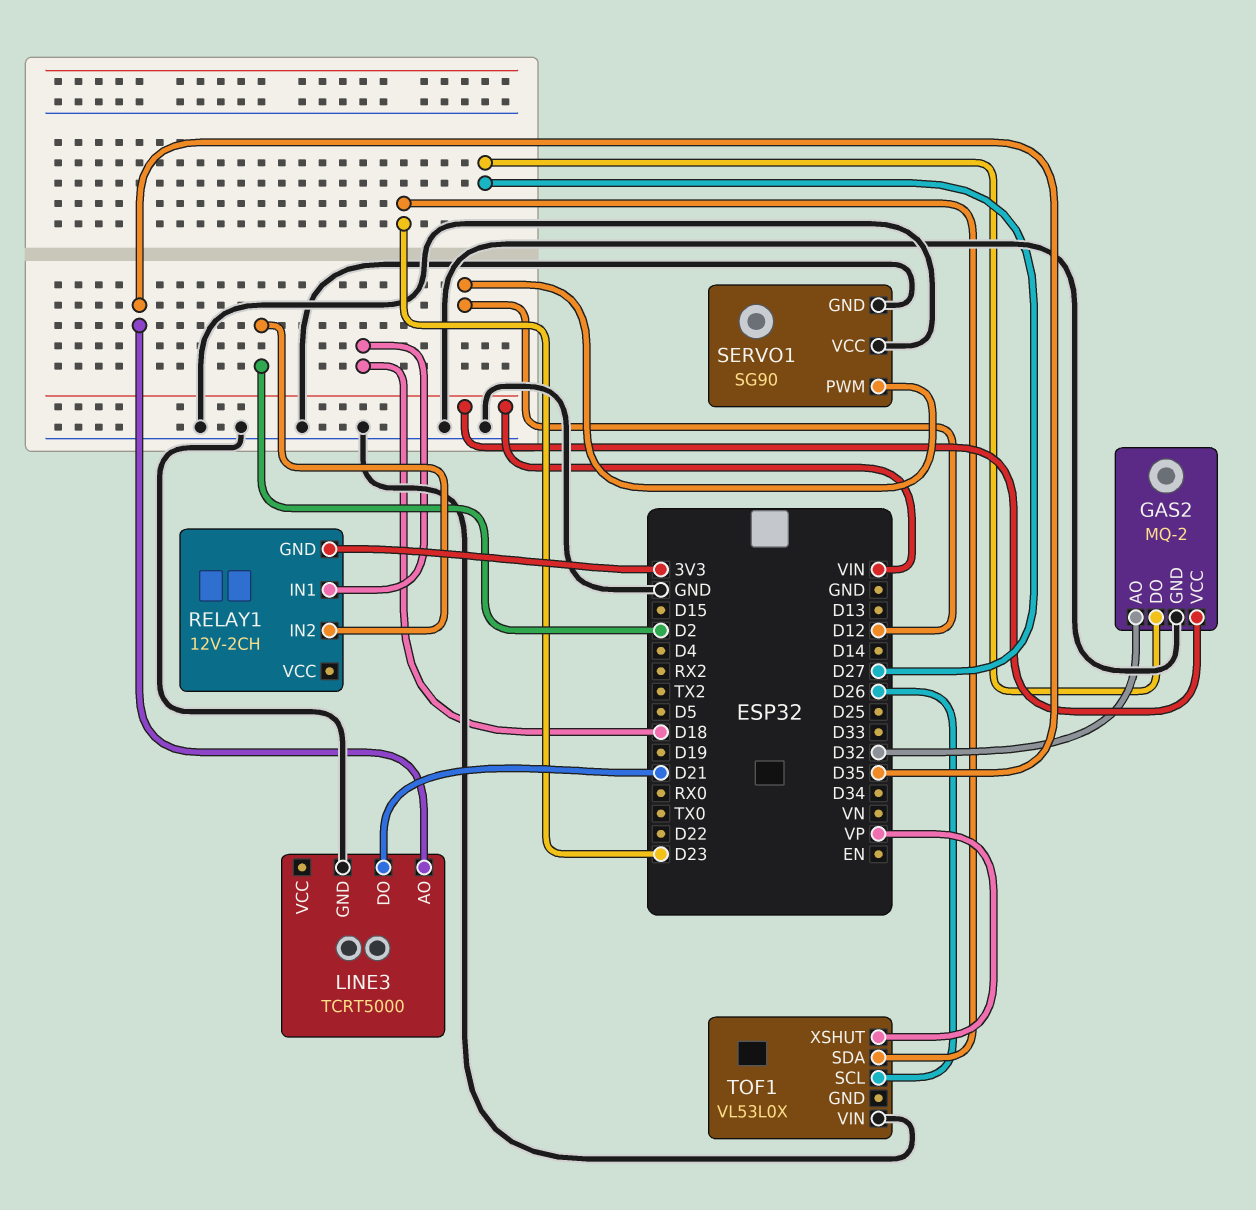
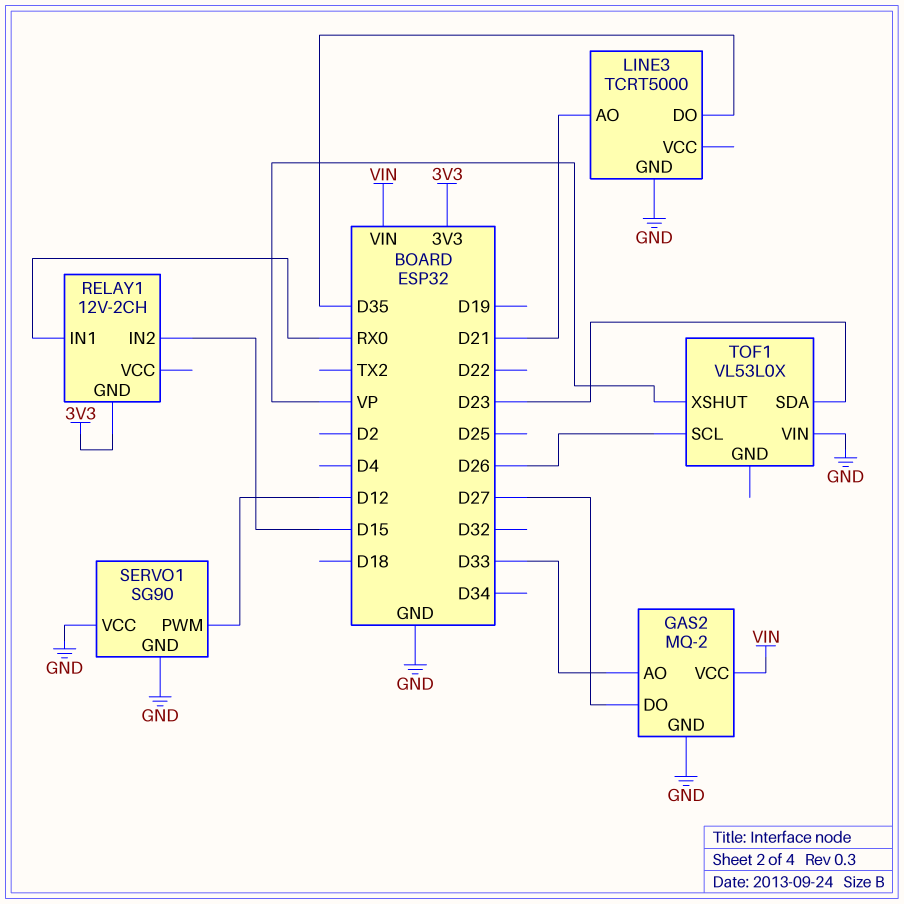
GAS2 pin AO: D32 -> D33
LINE3 pin AO: D35 -> D21
LINE3 pin DO: D21 -> D35
RELAY1 pin IN1: D18 -> RX0
RELAY1 pin IN2: D2 -> D15

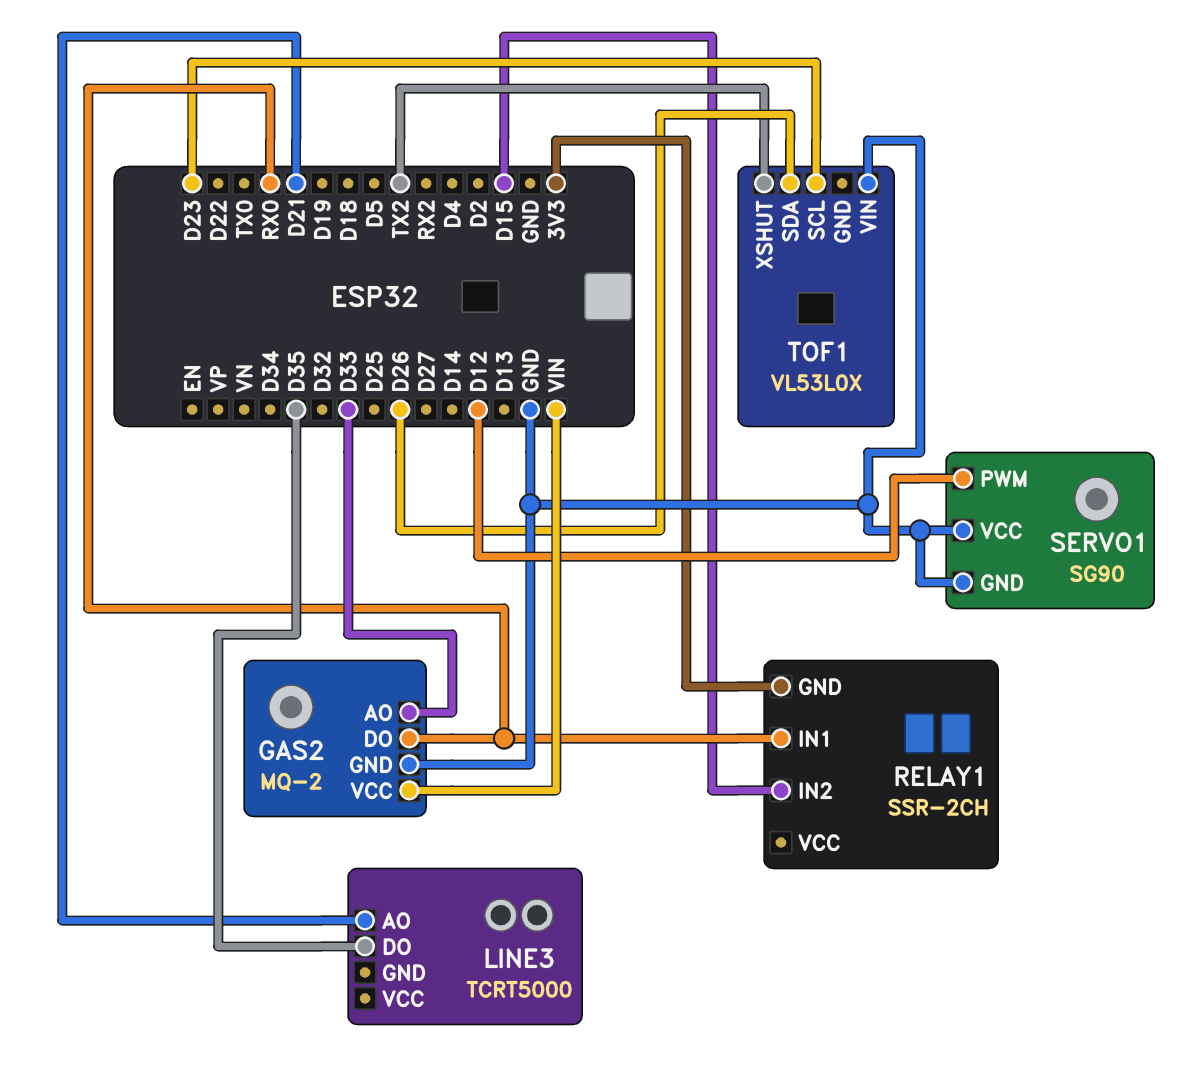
GAS2 pin DO: D27 -> RX0
LINE3 pin GND: GND -> none
RELAY1: 12V-2CH -> SSR-2CH
TOF1 pin SCL: D26 -> D23
TOF1 pin SDA: D23 -> D26
TOF1 pin XSHUT: VP -> TX2

